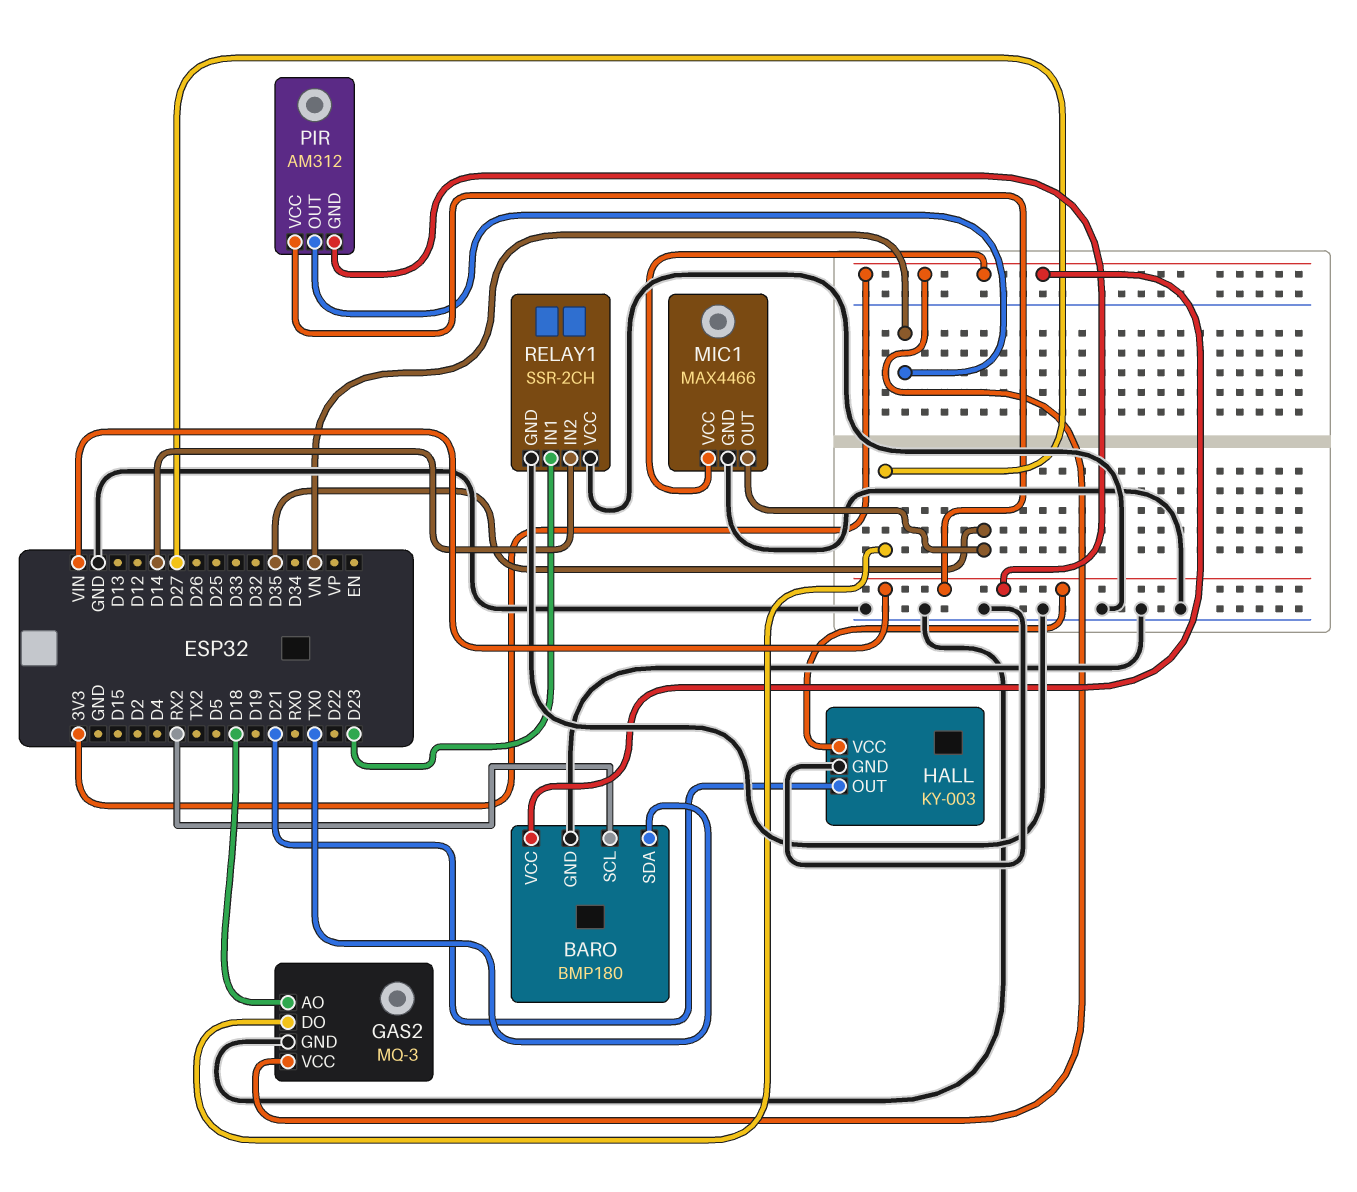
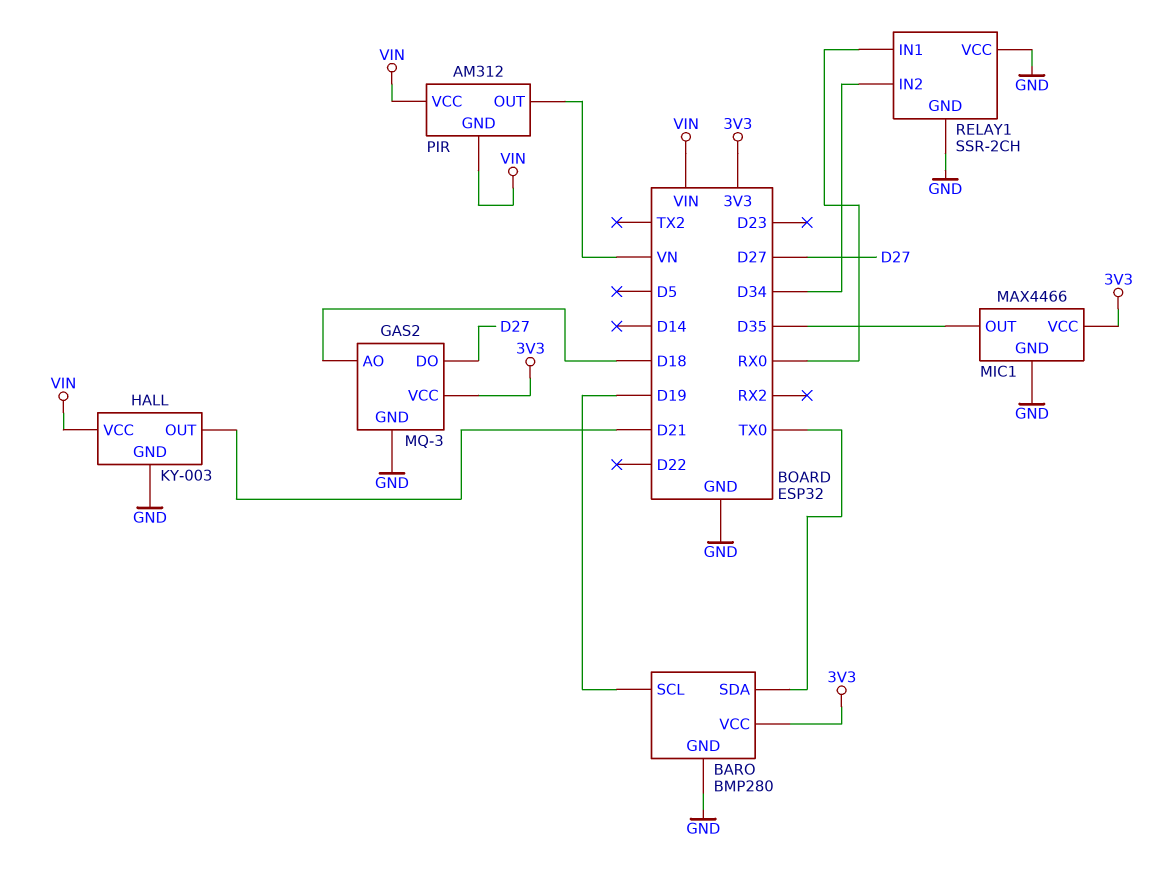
BARO: BMP180 -> BMP280
BARO pin SCL: RX2 -> D19
RELAY1 pin IN1: D23 -> RX0
RELAY1 pin IN2: D14 -> D34

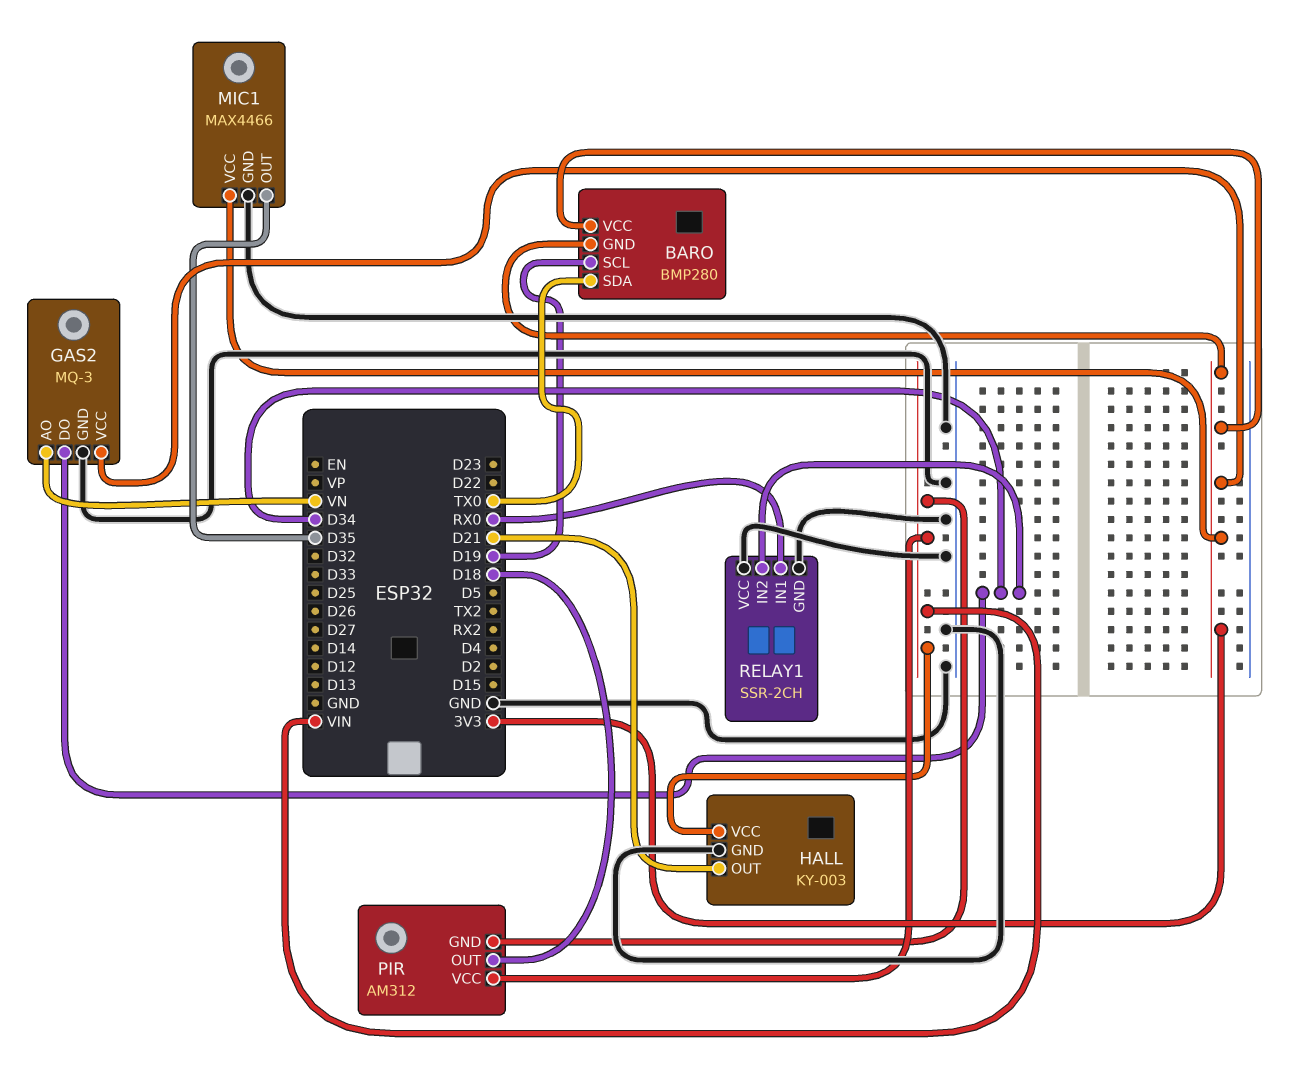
BARO pin GND: GND -> 3V3
GAS2 pin AO: D18 -> VN
GAS2 pin DO: D27 -> D34
PIR pin OUT: VN -> D18

